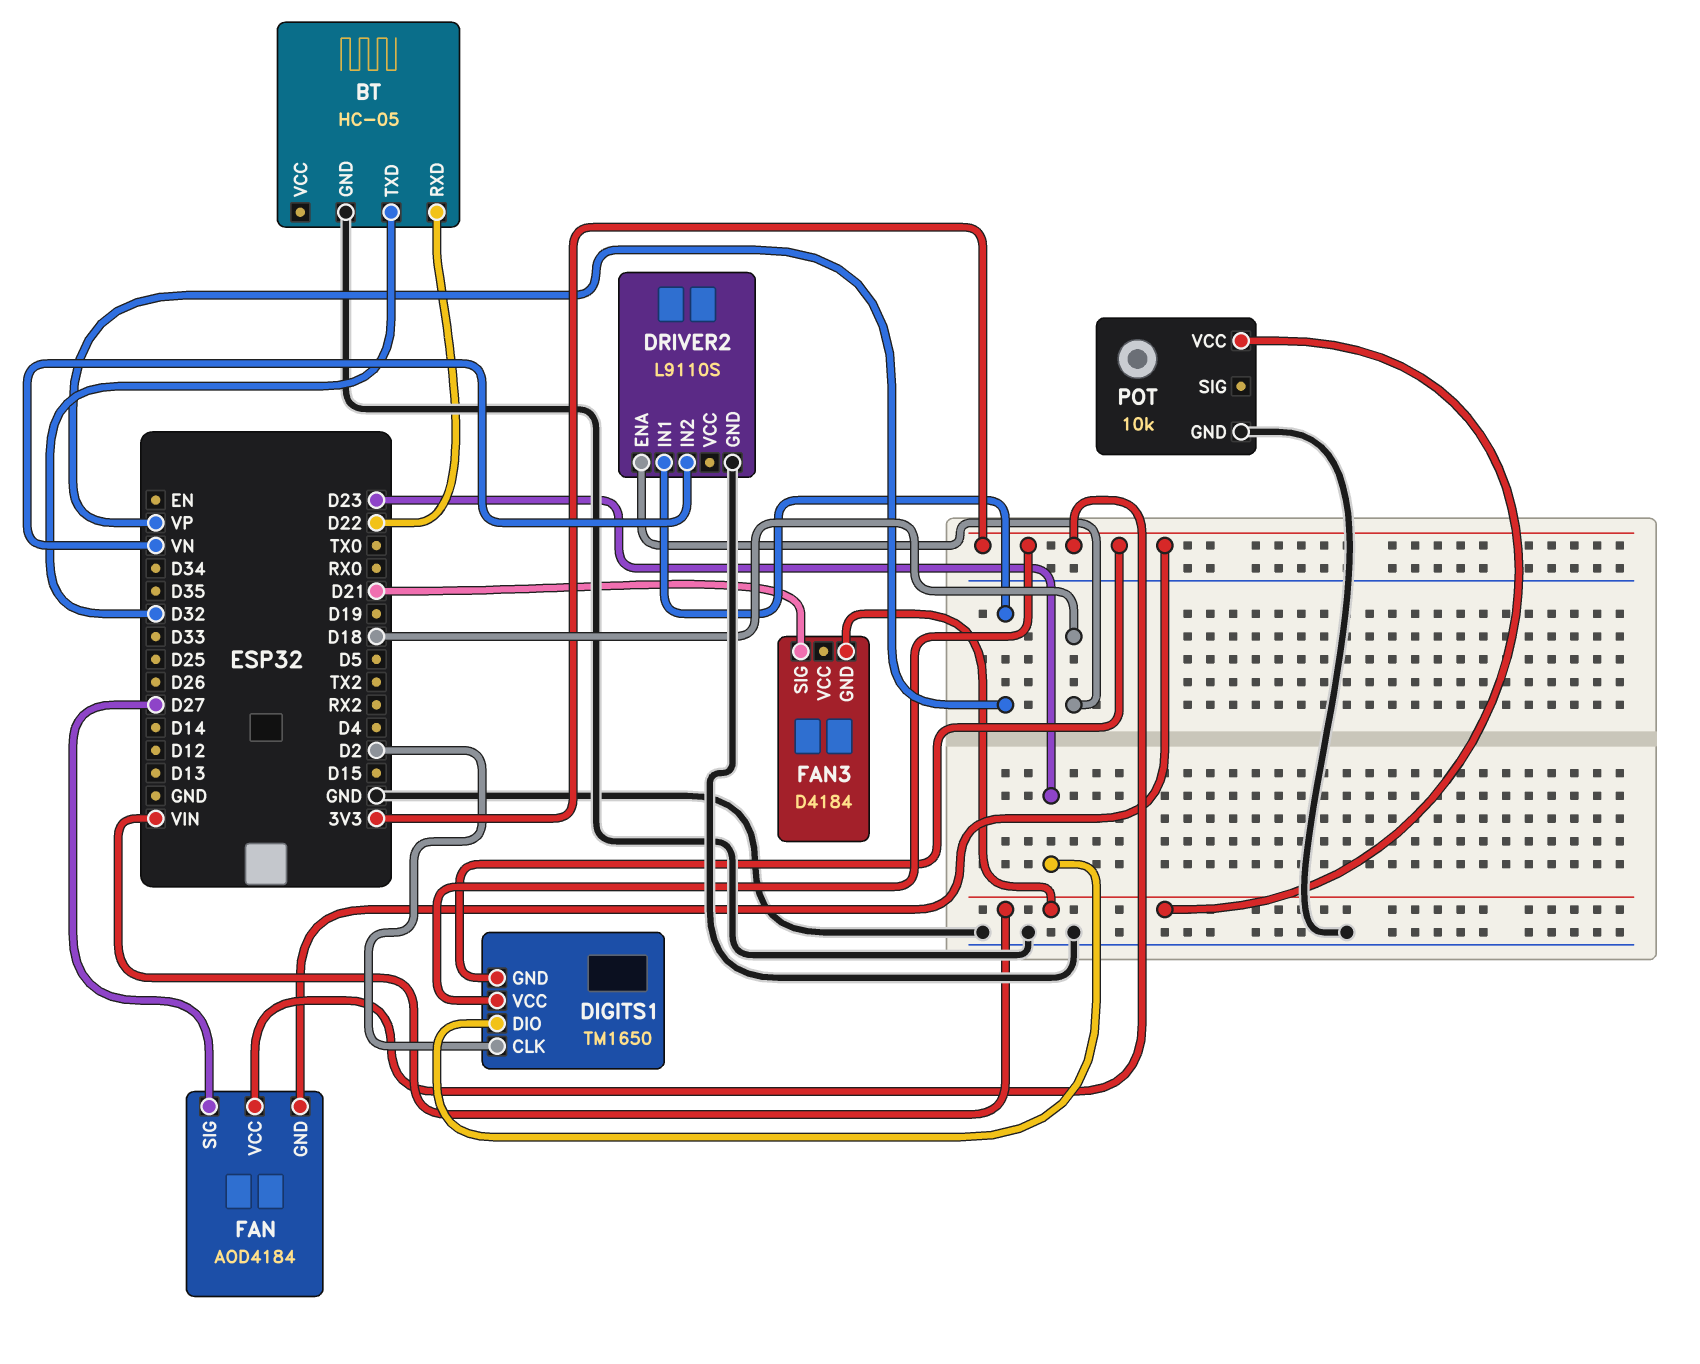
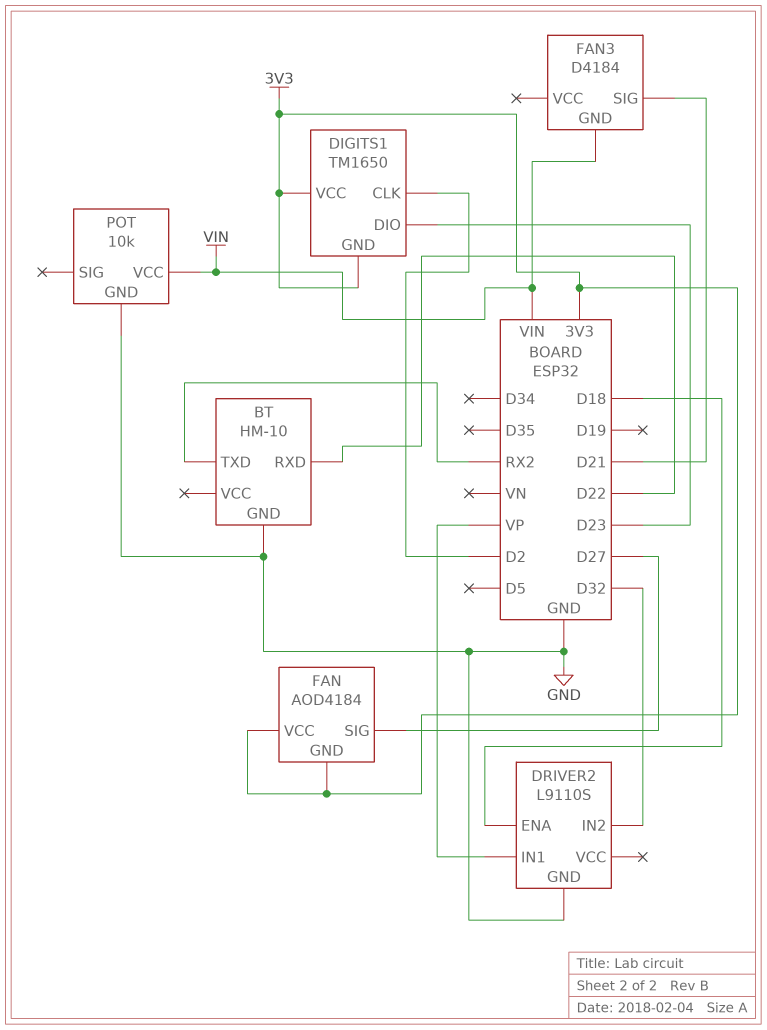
BT: HC-05 -> HM-10
BT pin TXD: D32 -> RX2
DRIVER2 pin IN2: VN -> D32

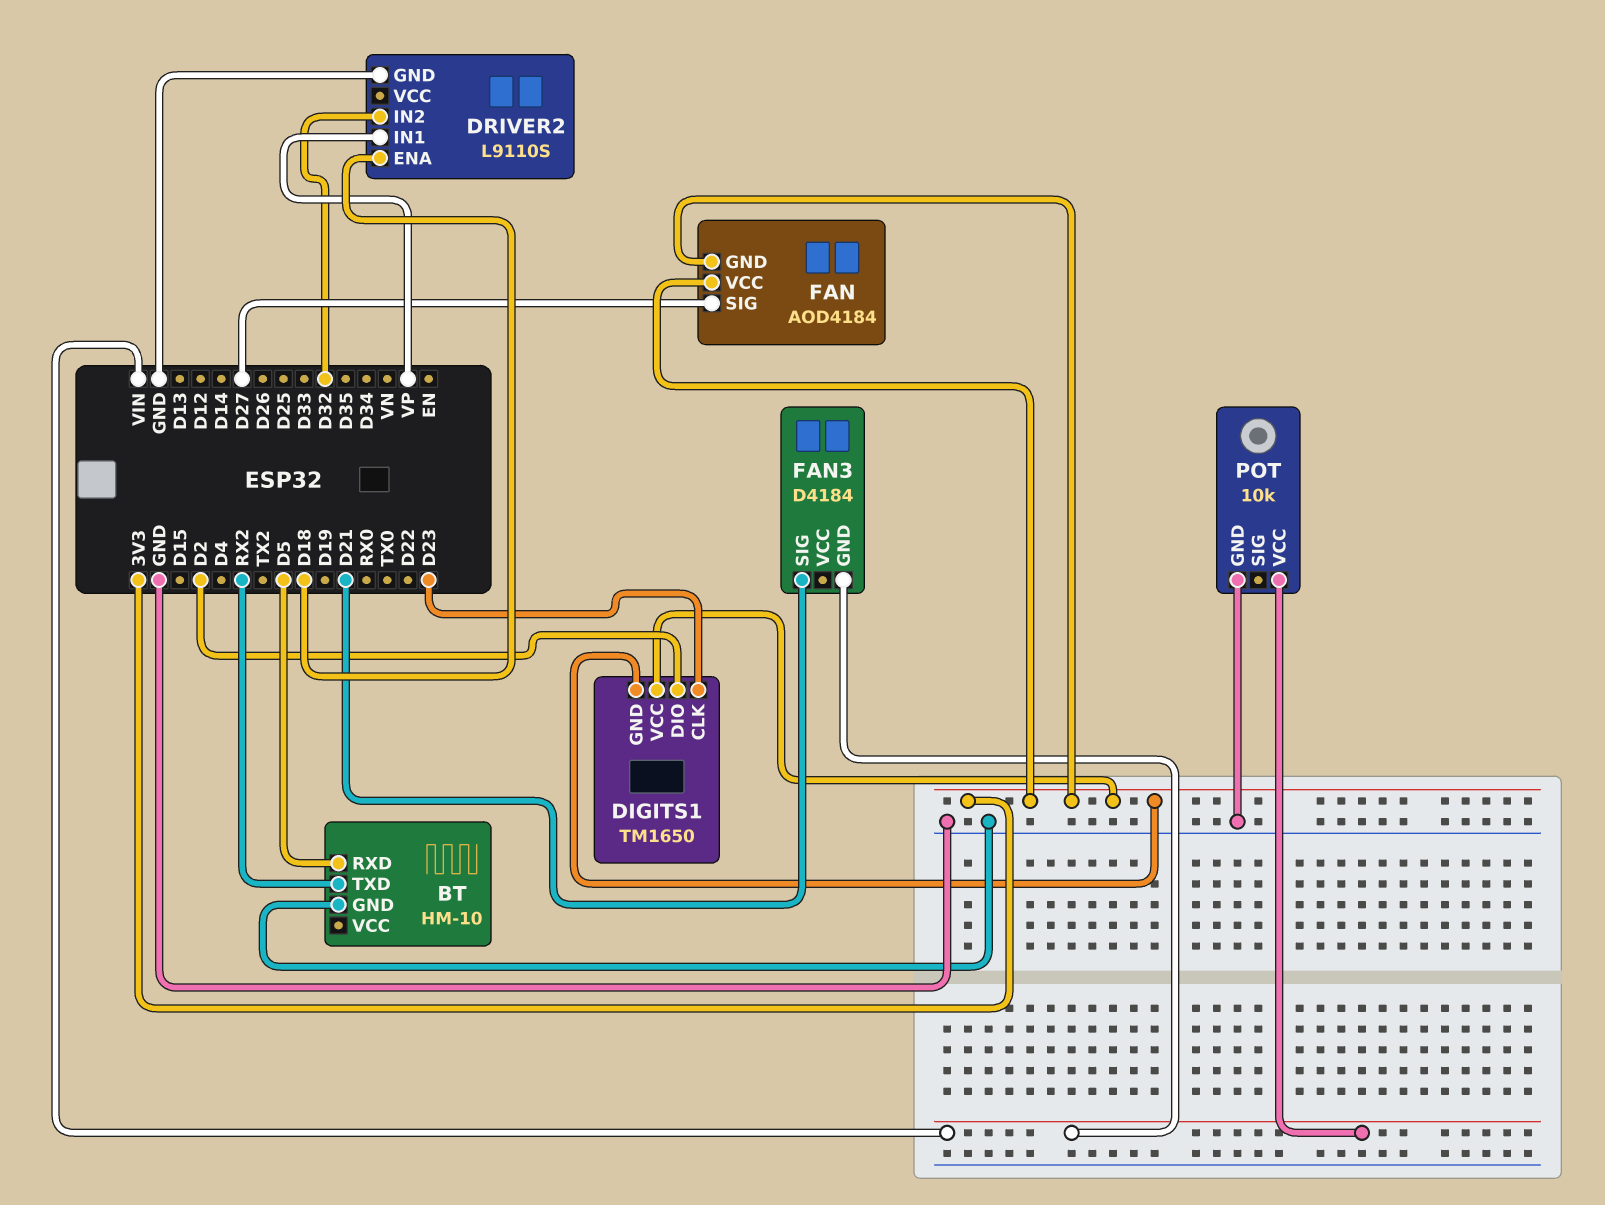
BT pin RXD: D22 -> D5
DIGITS1 pin CLK: D2 -> D23
DIGITS1 pin DIO: D23 -> D2

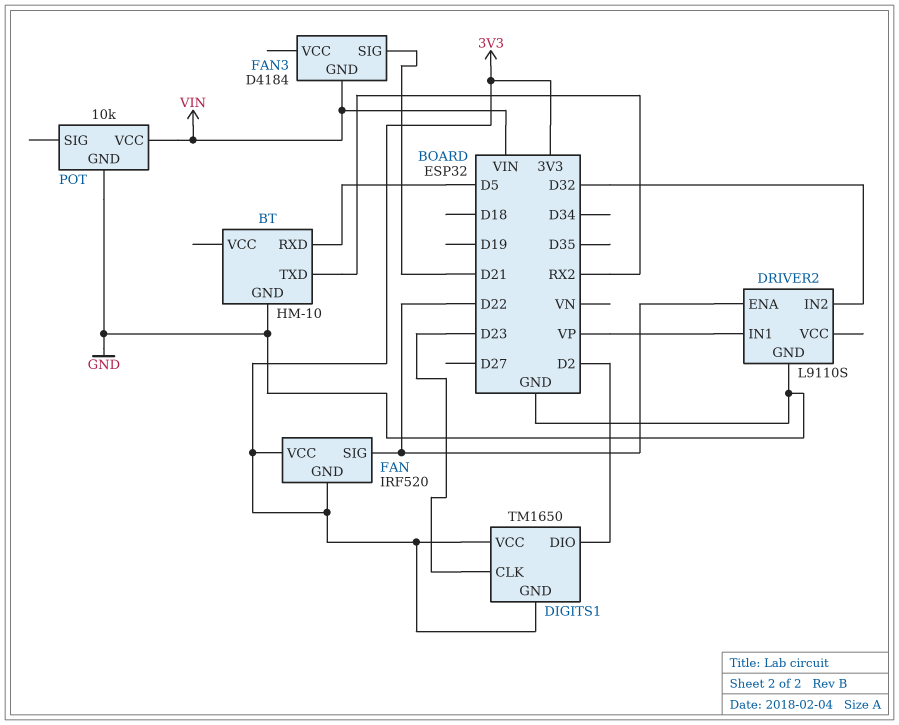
DRIVER2 pin ENA: D18 -> D22
FAN: AOD4184 -> IRF520
FAN pin SIG: D27 -> D22

